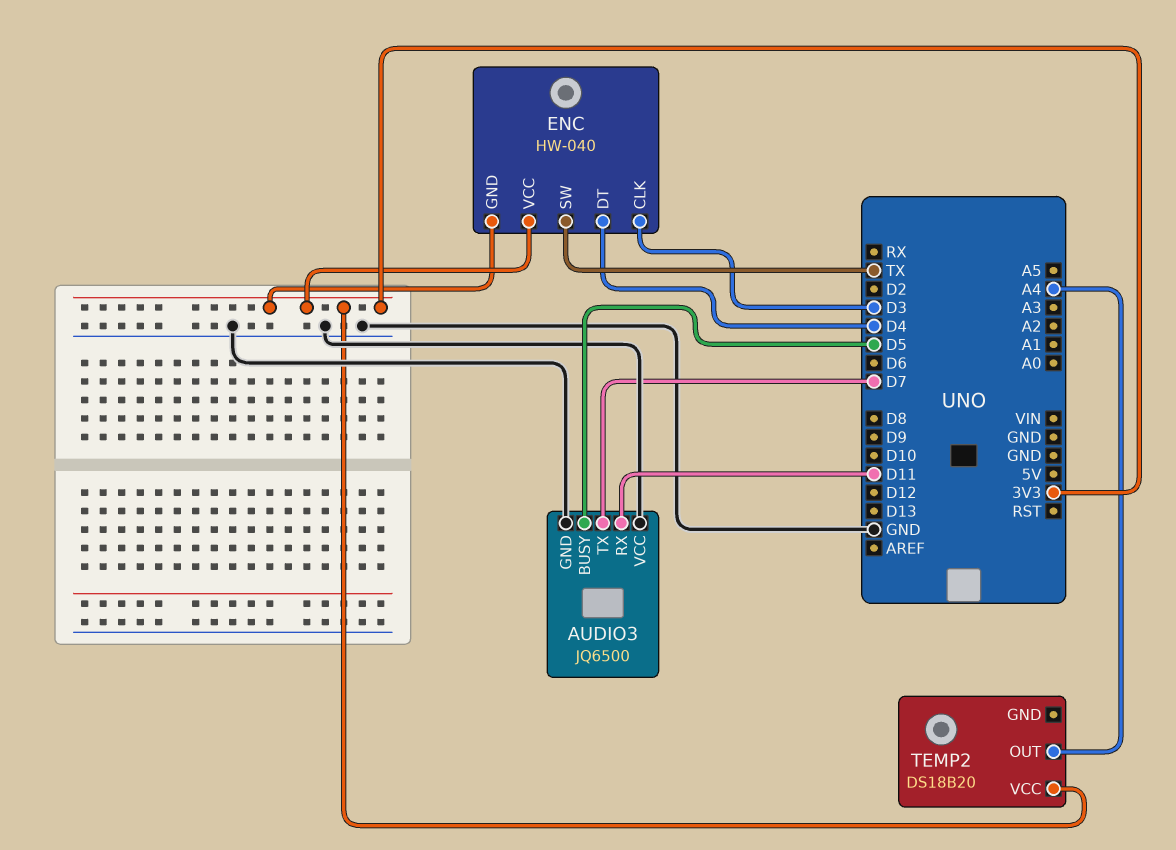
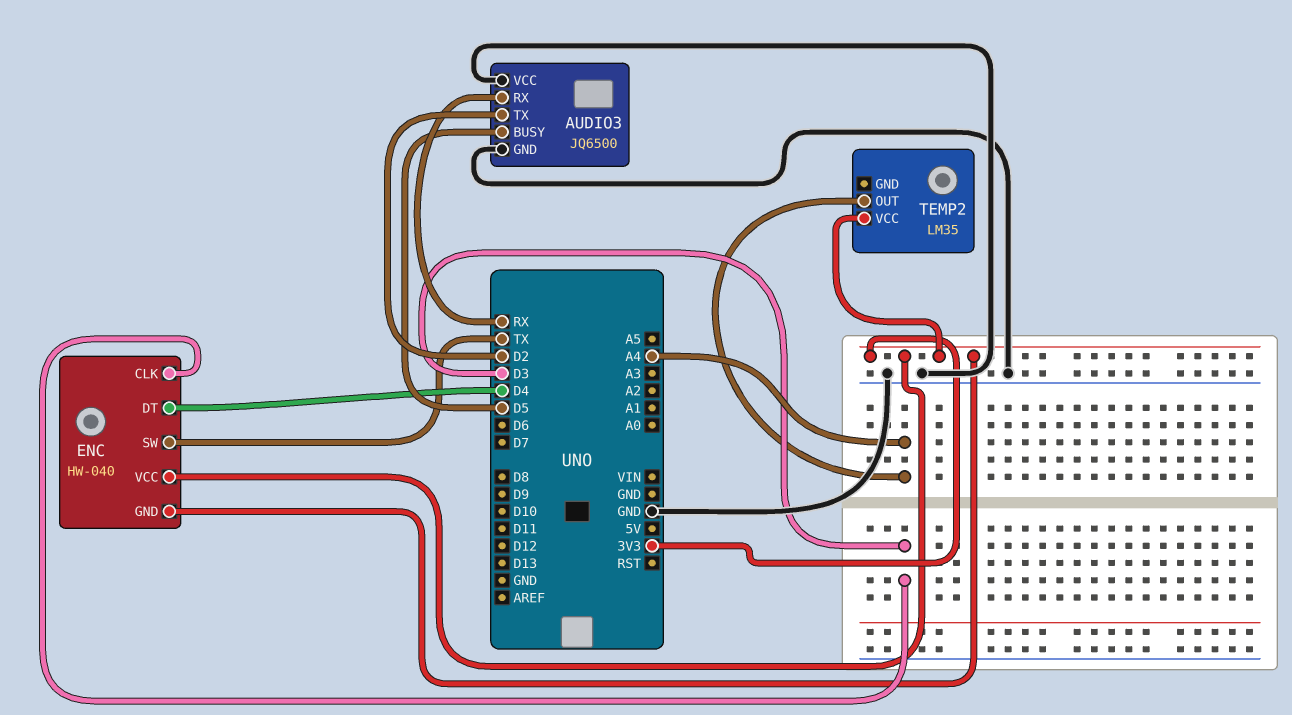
AUDIO3 pin RX: D11 -> RX
AUDIO3 pin TX: D7 -> D2
TEMP2: DS18B20 -> LM35

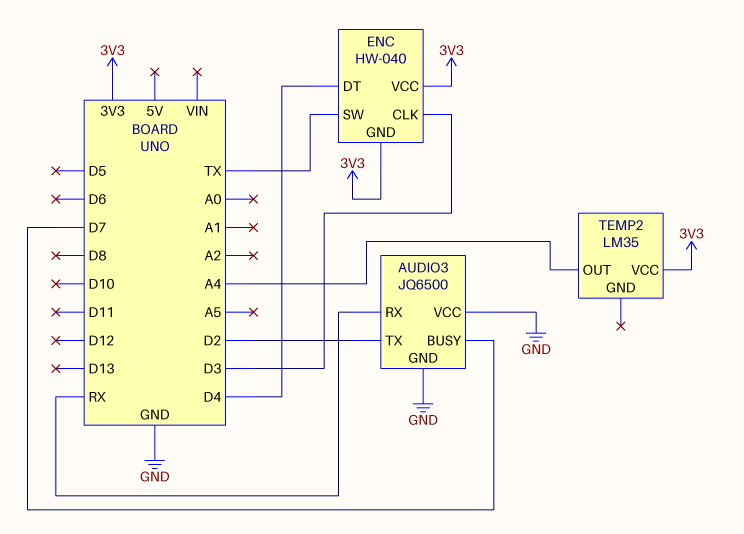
AUDIO3 pin BUSY: D5 -> D7

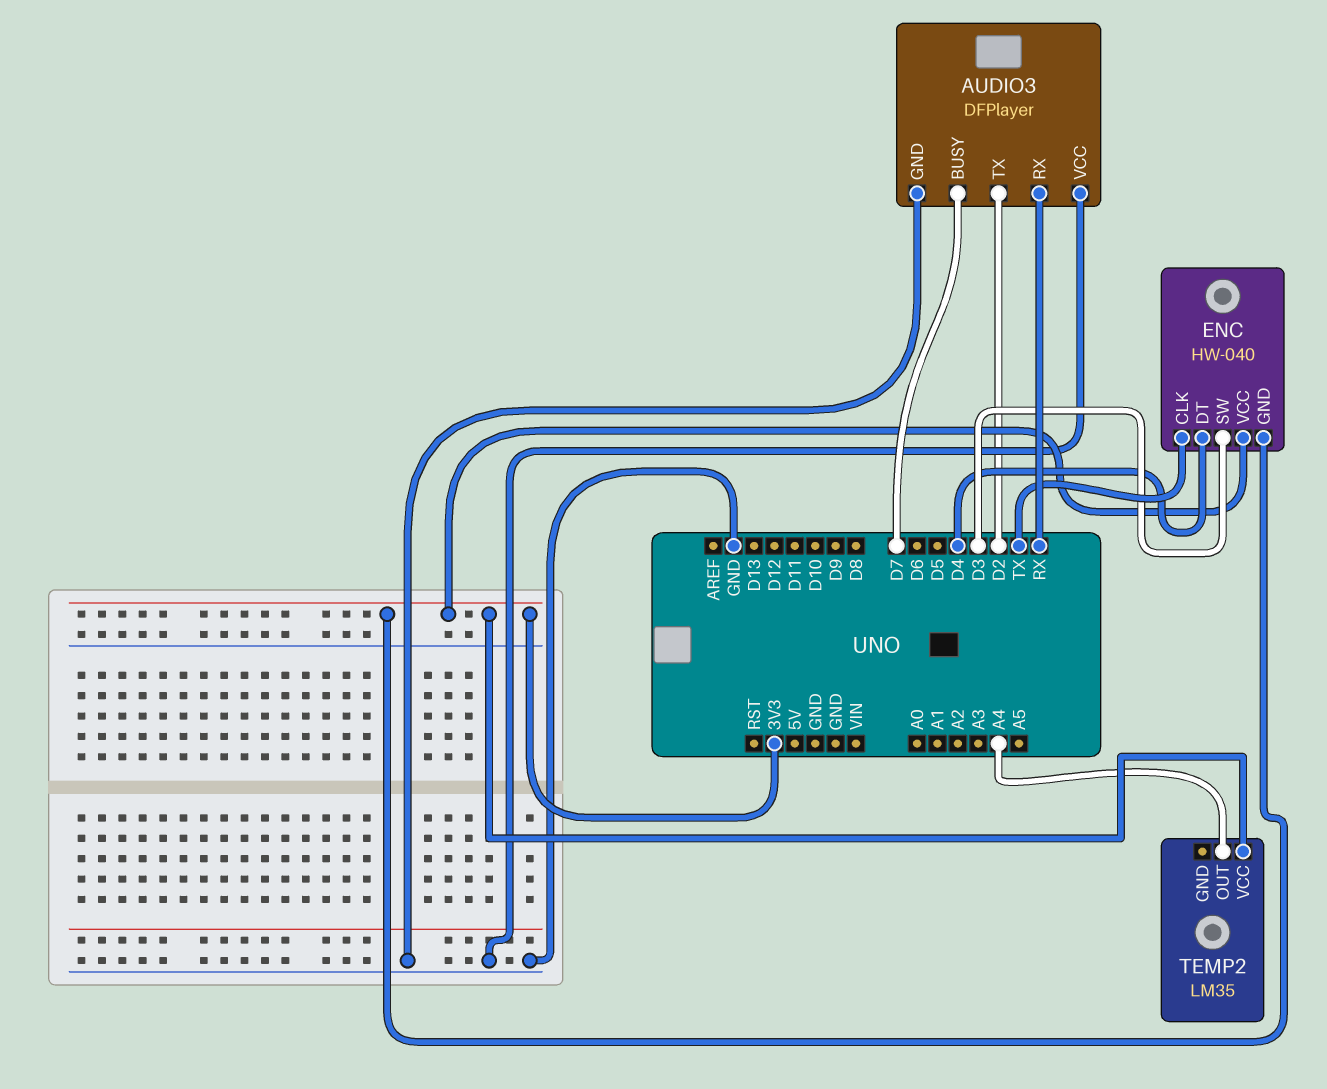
AUDIO3: JQ6500 -> DFPlayer
ENC pin CLK: D3 -> TX
ENC pin SW: TX -> D3

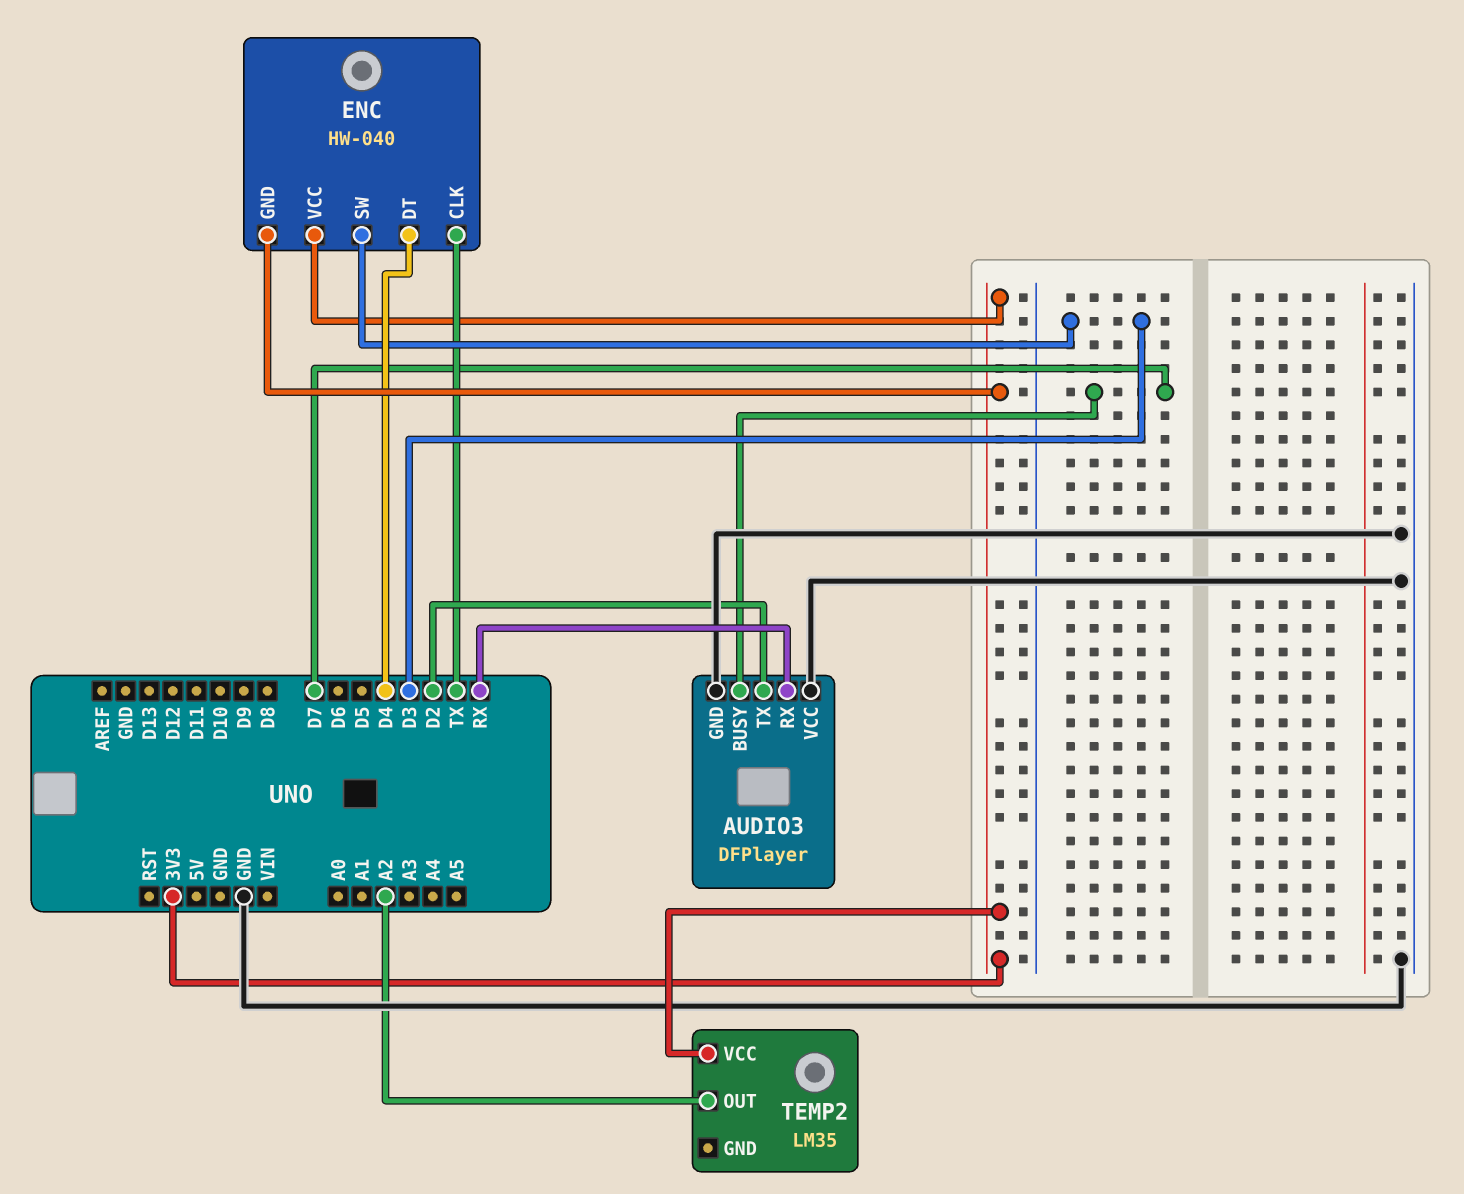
TEMP2 pin OUT: A4 -> A2

